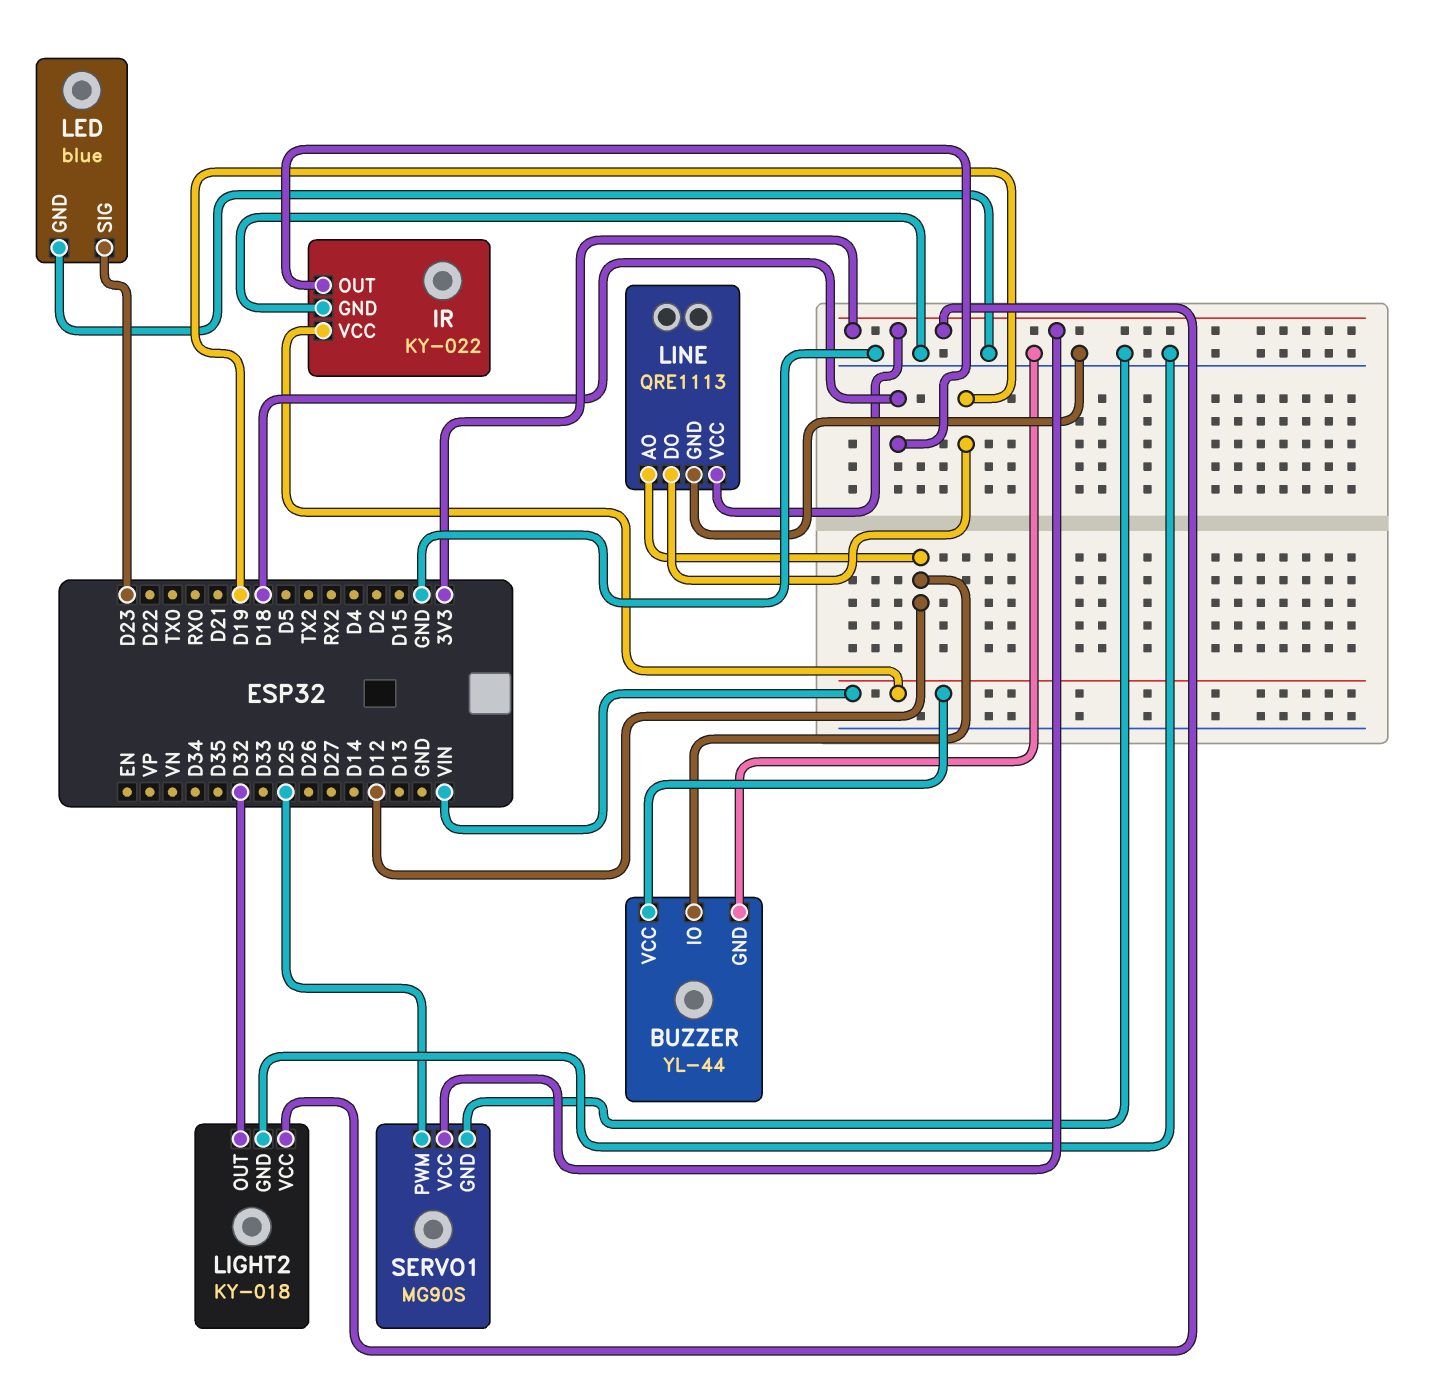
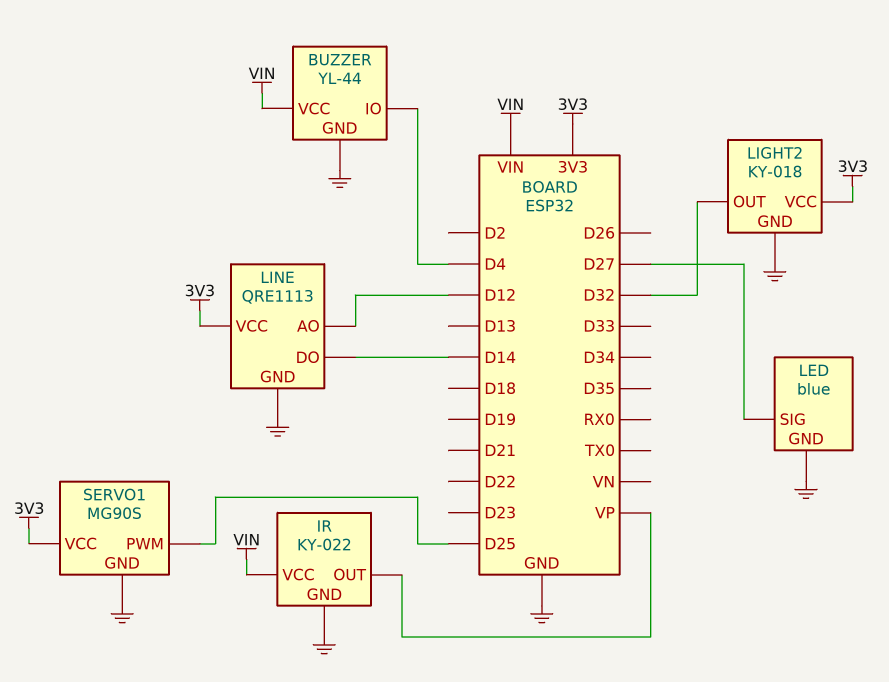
BUZZER pin IO: D12 -> D4
IR pin OUT: D18 -> VP
LED pin SIG: D23 -> D27
LINE pin DO: D19 -> D14

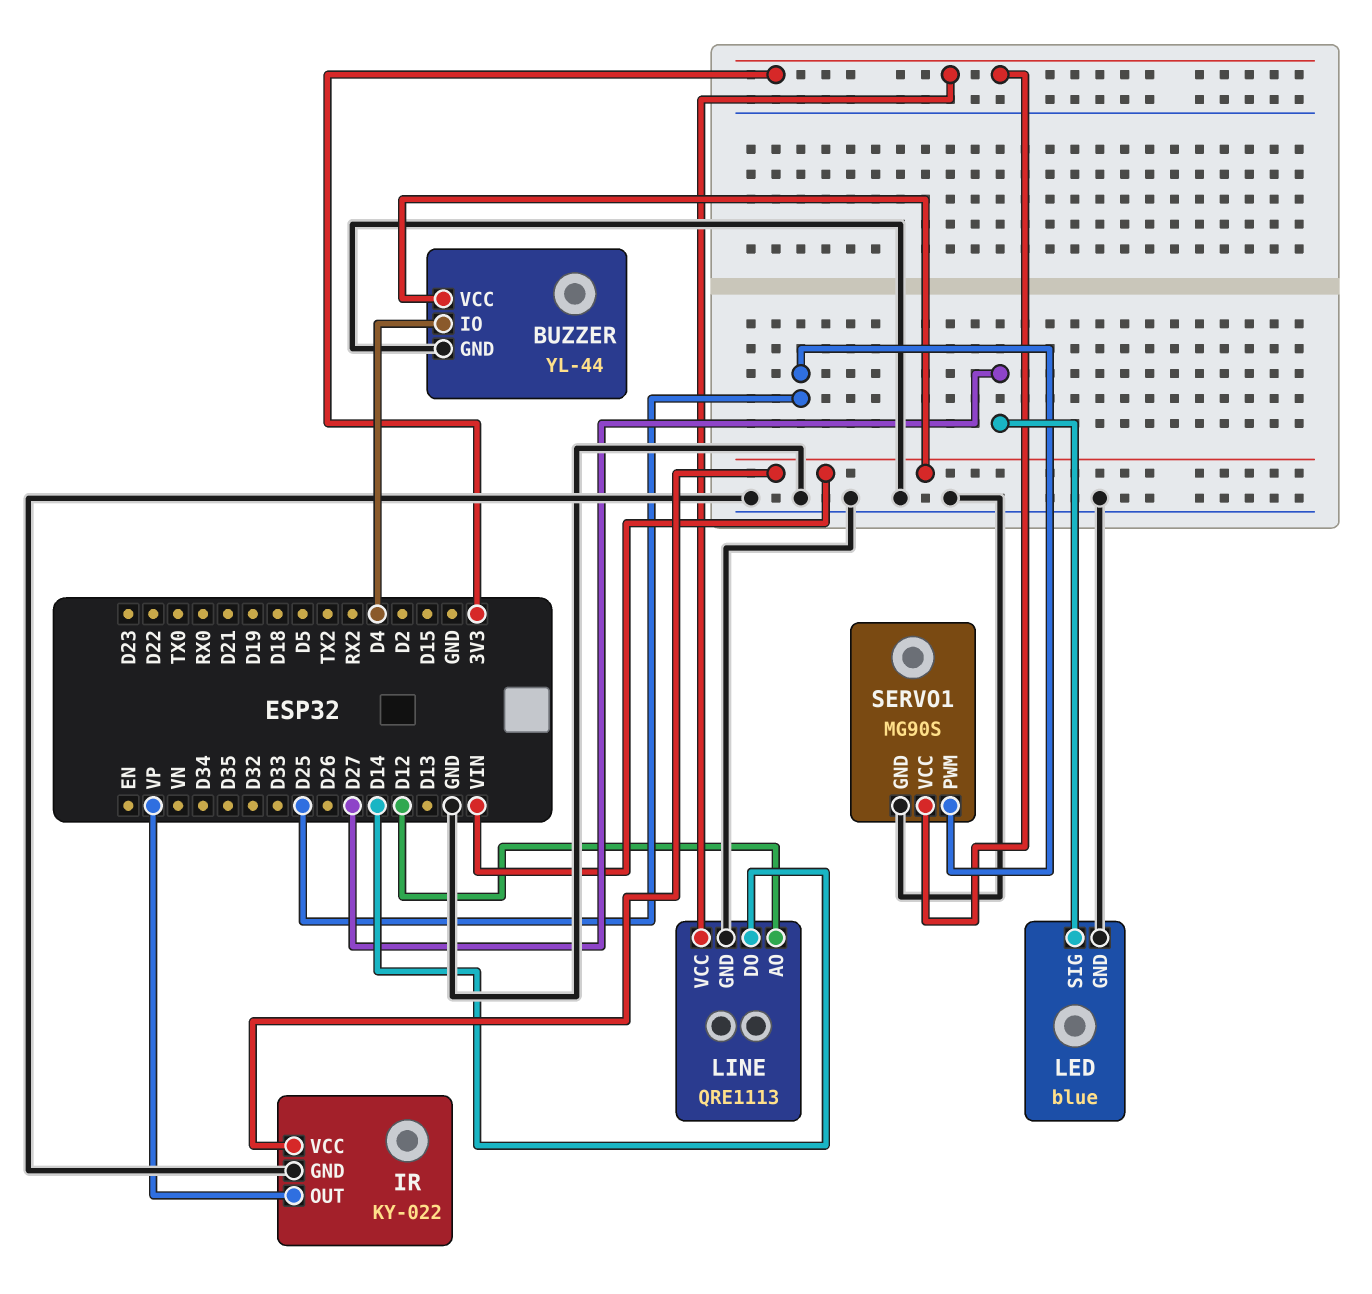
LIGHT2: KY-018 -> none
LIGHT2 pin GND: GND -> none
LIGHT2 pin OUT: D32 -> none
LIGHT2 pin VCC: 3V3 -> none

